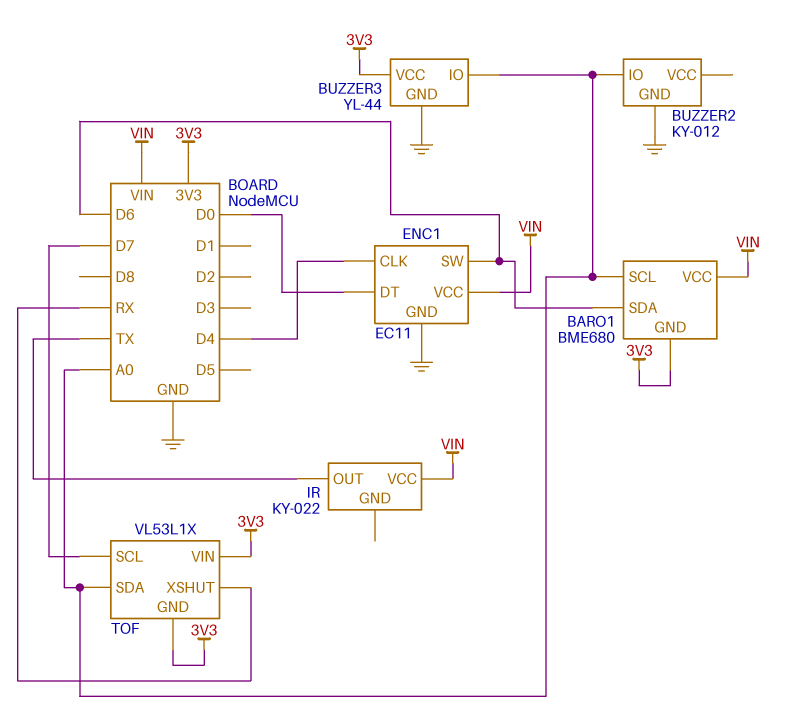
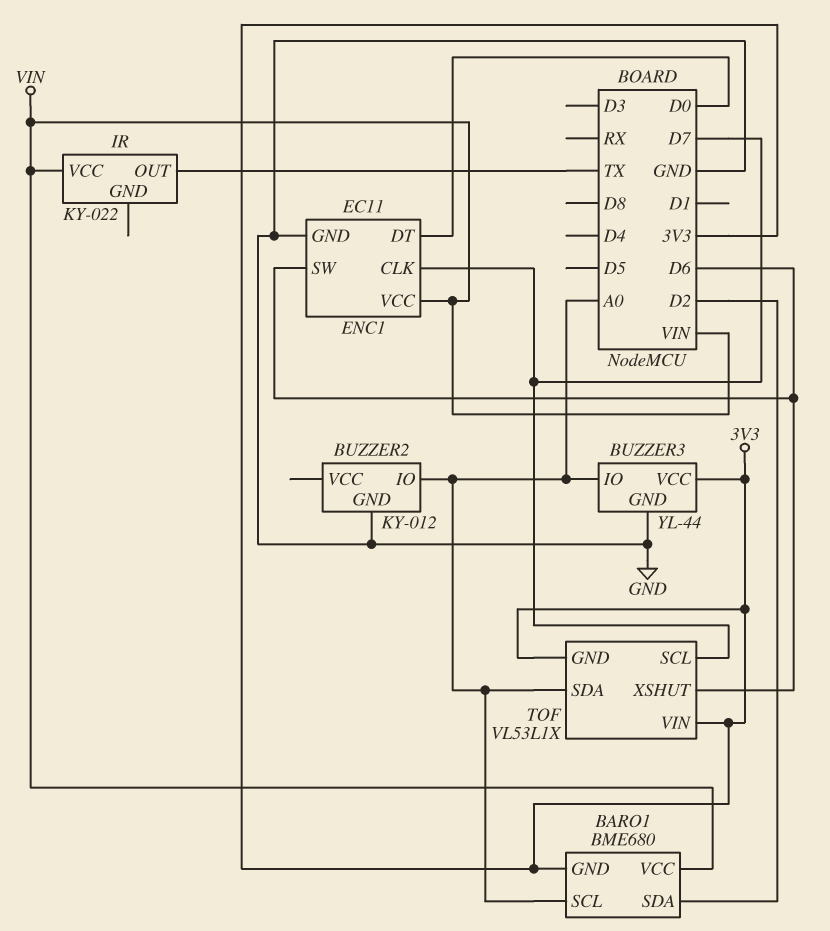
BARO1 pin SDA: D6 -> D2
ENC1 pin CLK: D4 -> D7
TOF pin XSHUT: RX -> D6

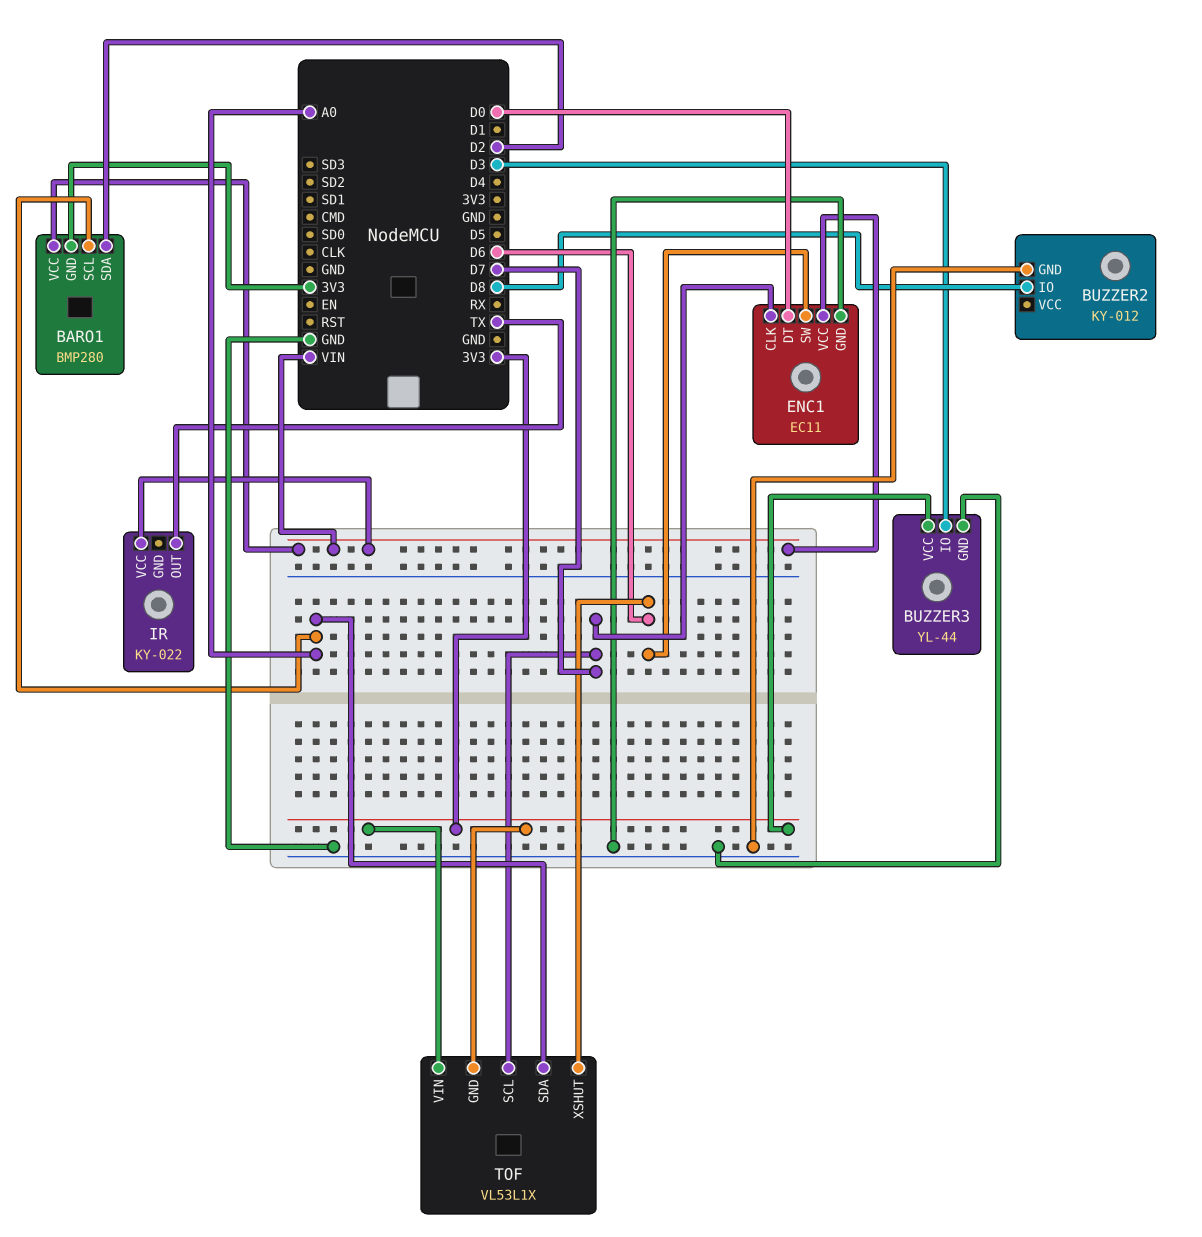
BARO1: BME680 -> BMP280
BUZZER2 pin IO: A0 -> D8
BUZZER3 pin IO: A0 -> D3

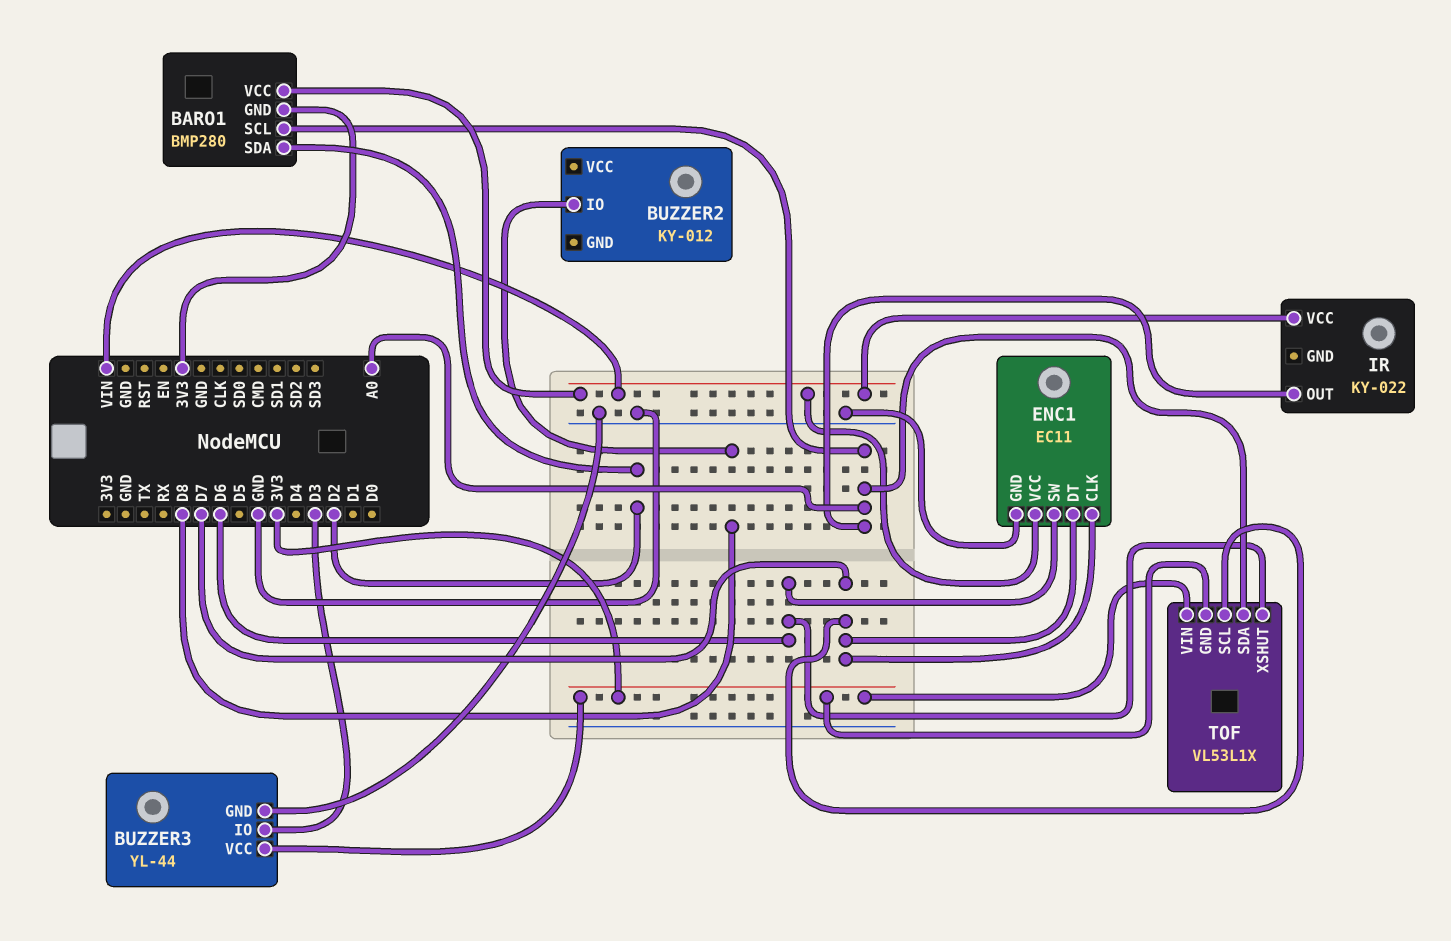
BUZZER2 pin GND: GND -> none
ENC1 pin DT: D0 -> D7
IR pin OUT: TX -> A0

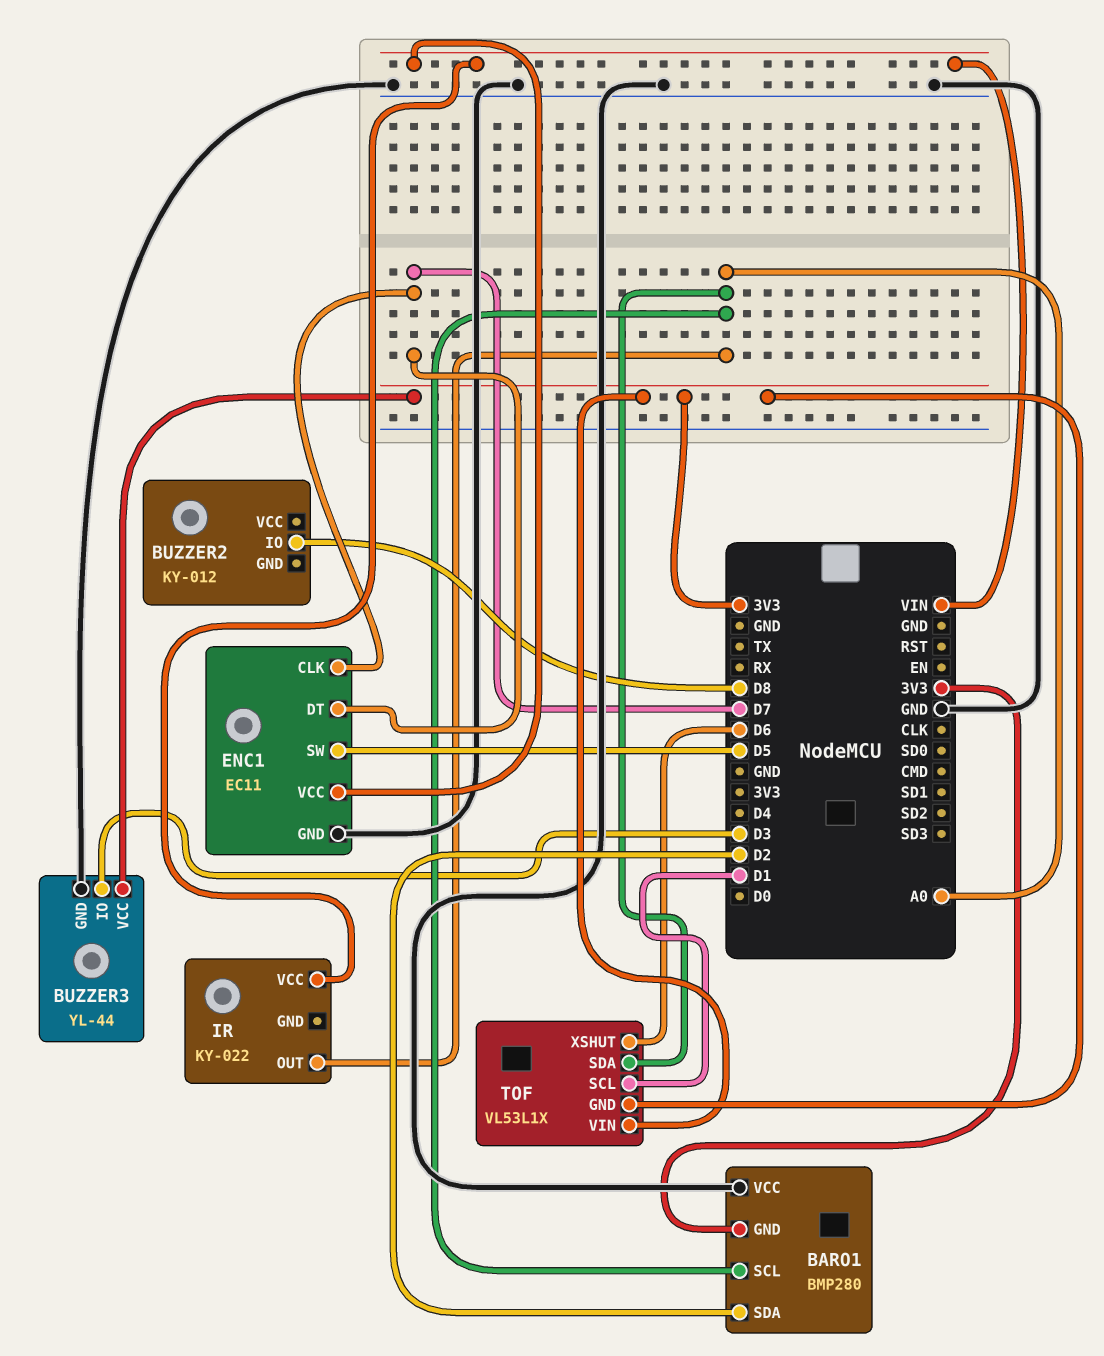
BARO1 pin VCC: VIN -> GND
ENC1 pin SW: D6 -> D5
TOF pin SCL: D7 -> D1

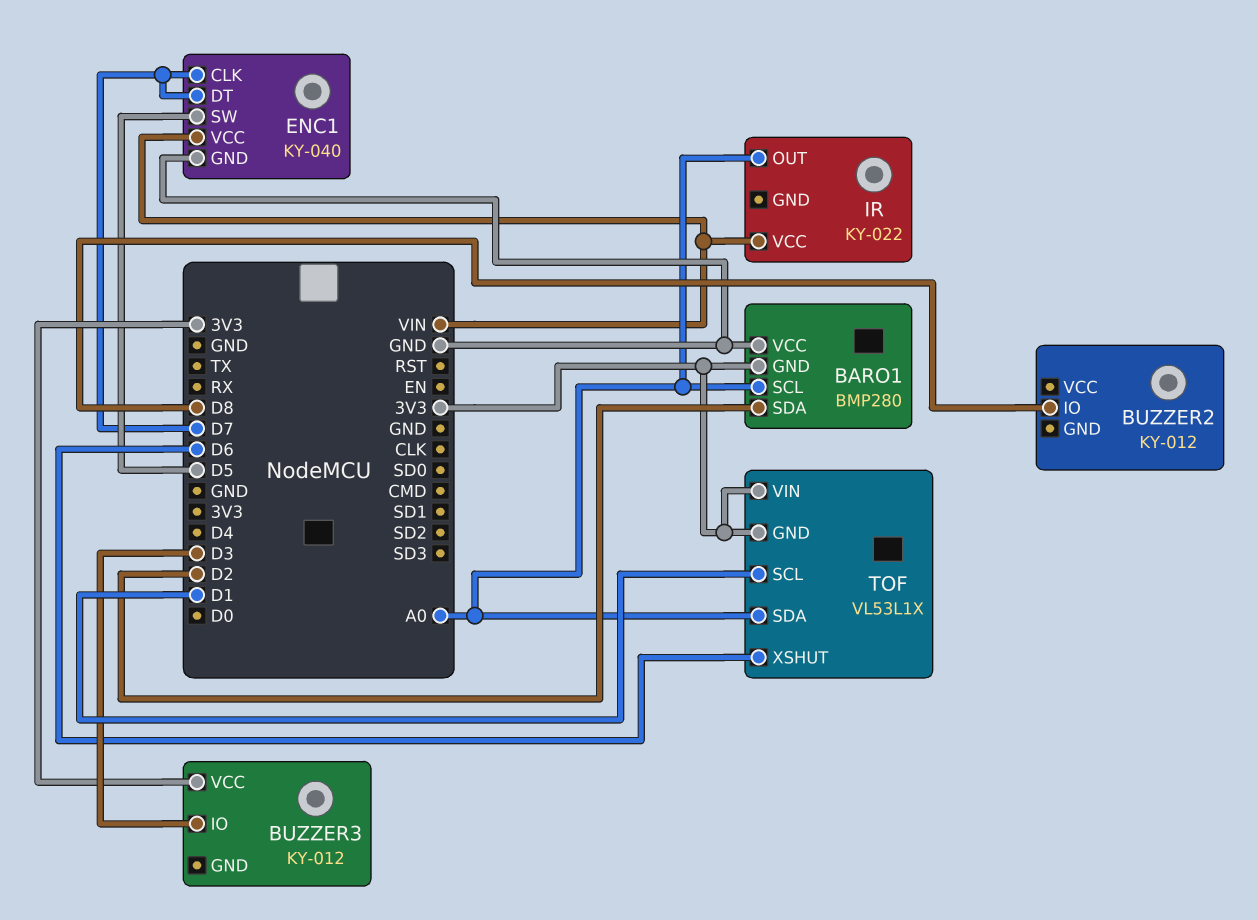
BUZZER3: YL-44 -> KY-012
BUZZER3 pin GND: GND -> none
ENC1: EC11 -> KY-040

